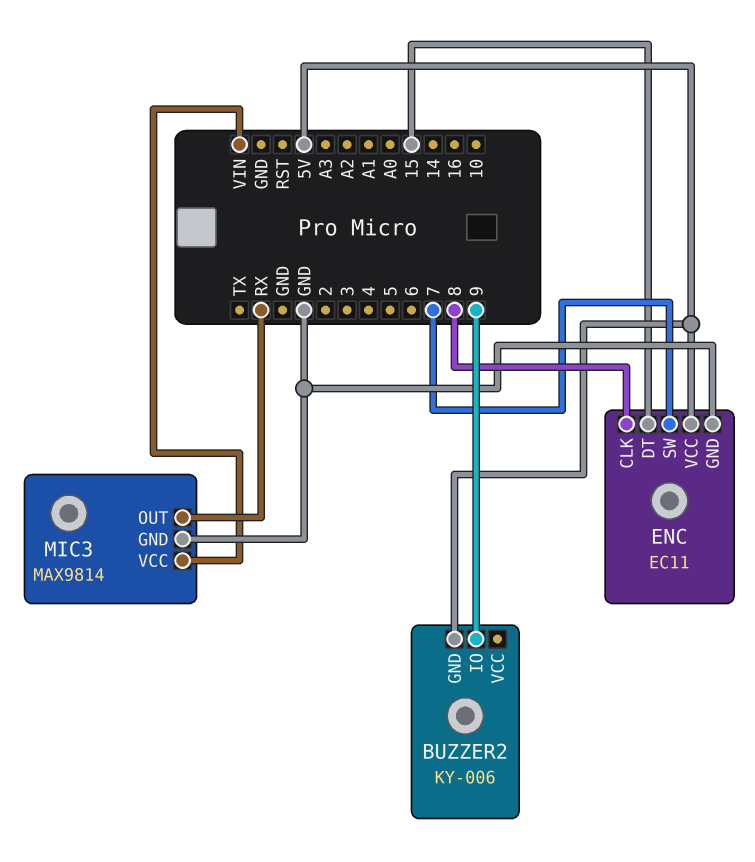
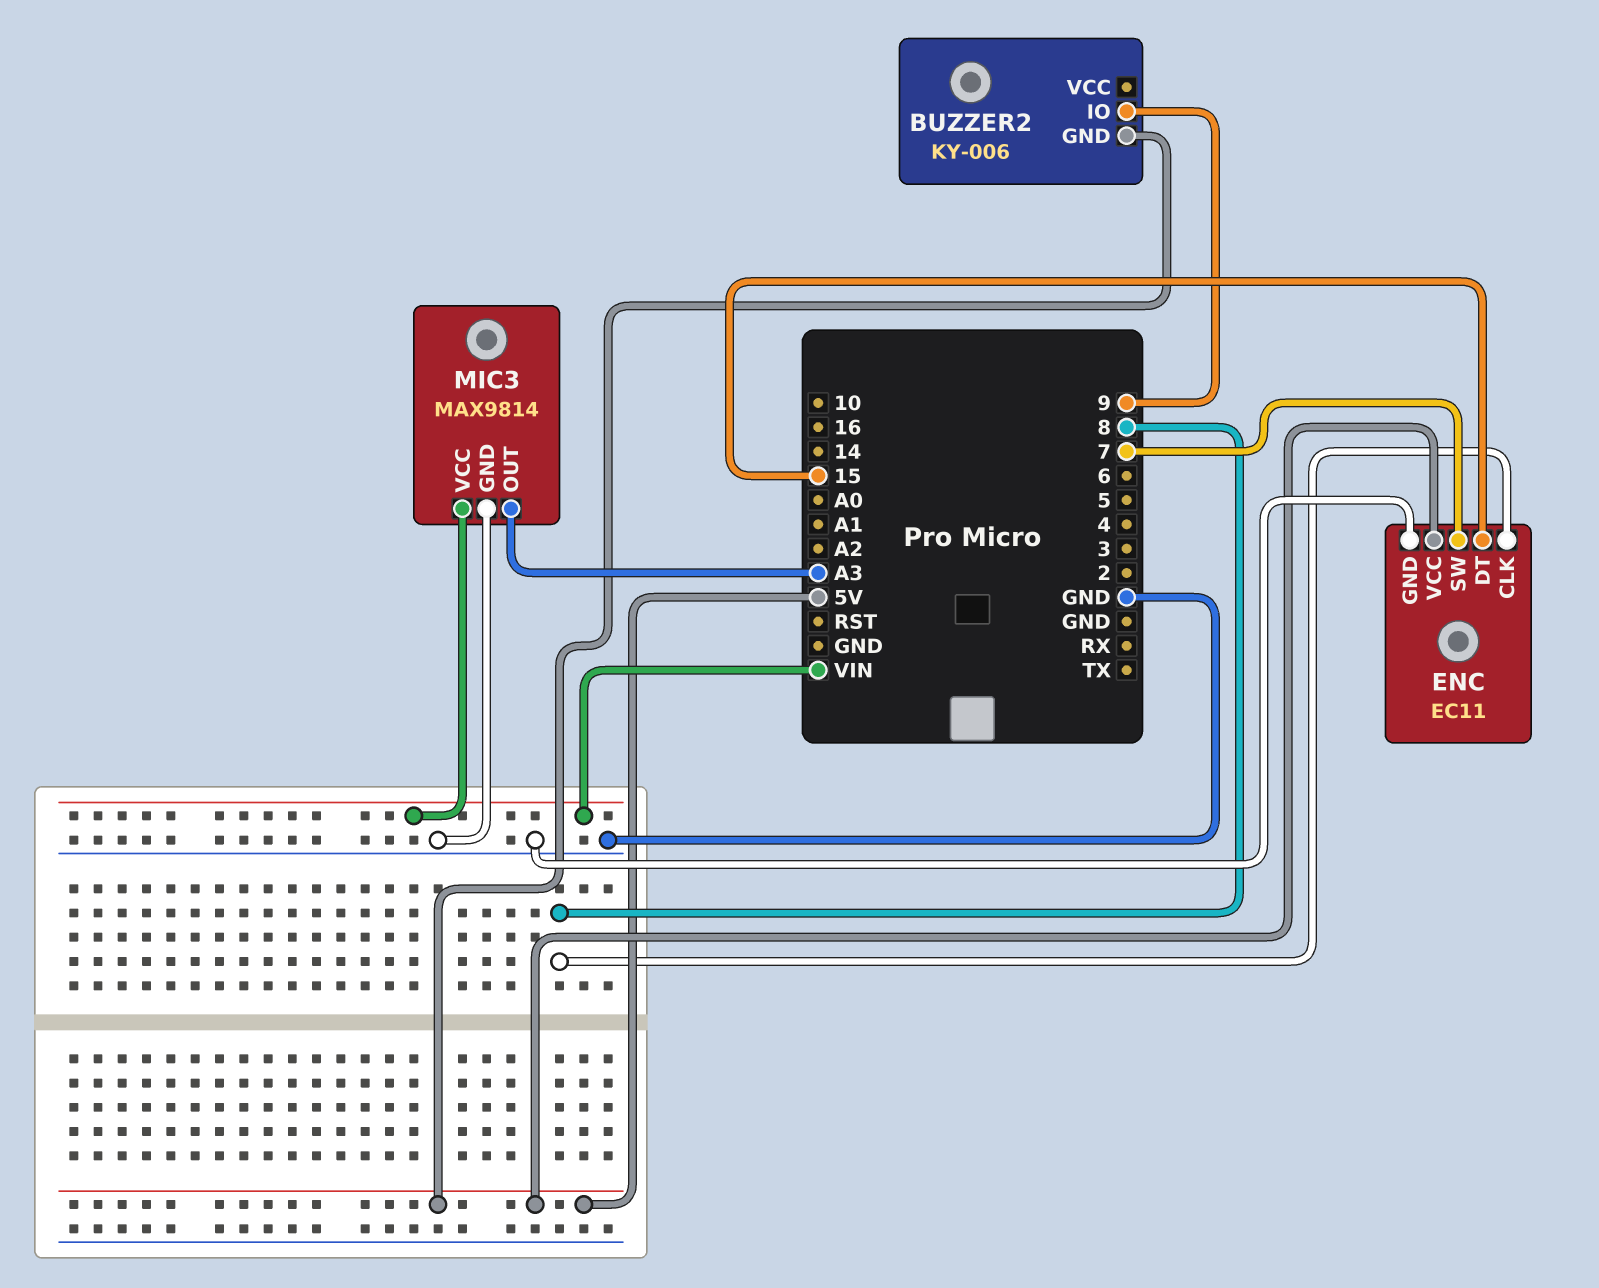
MIC3 pin OUT: RX -> A3

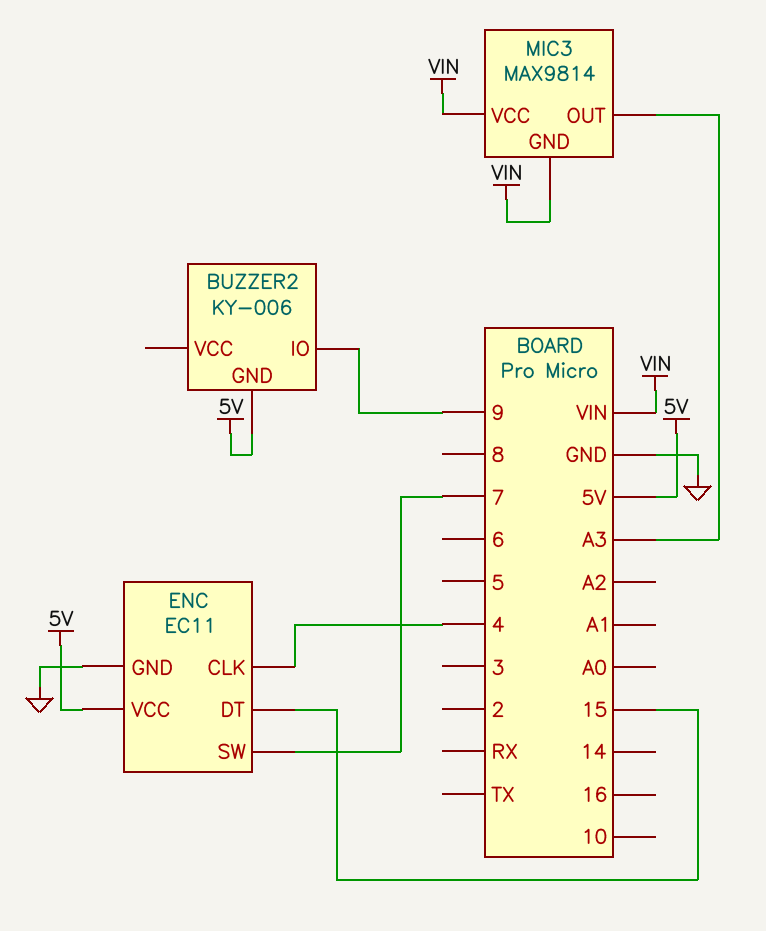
ENC pin CLK: 8 -> 4
MIC3 pin GND: GND -> VIN

